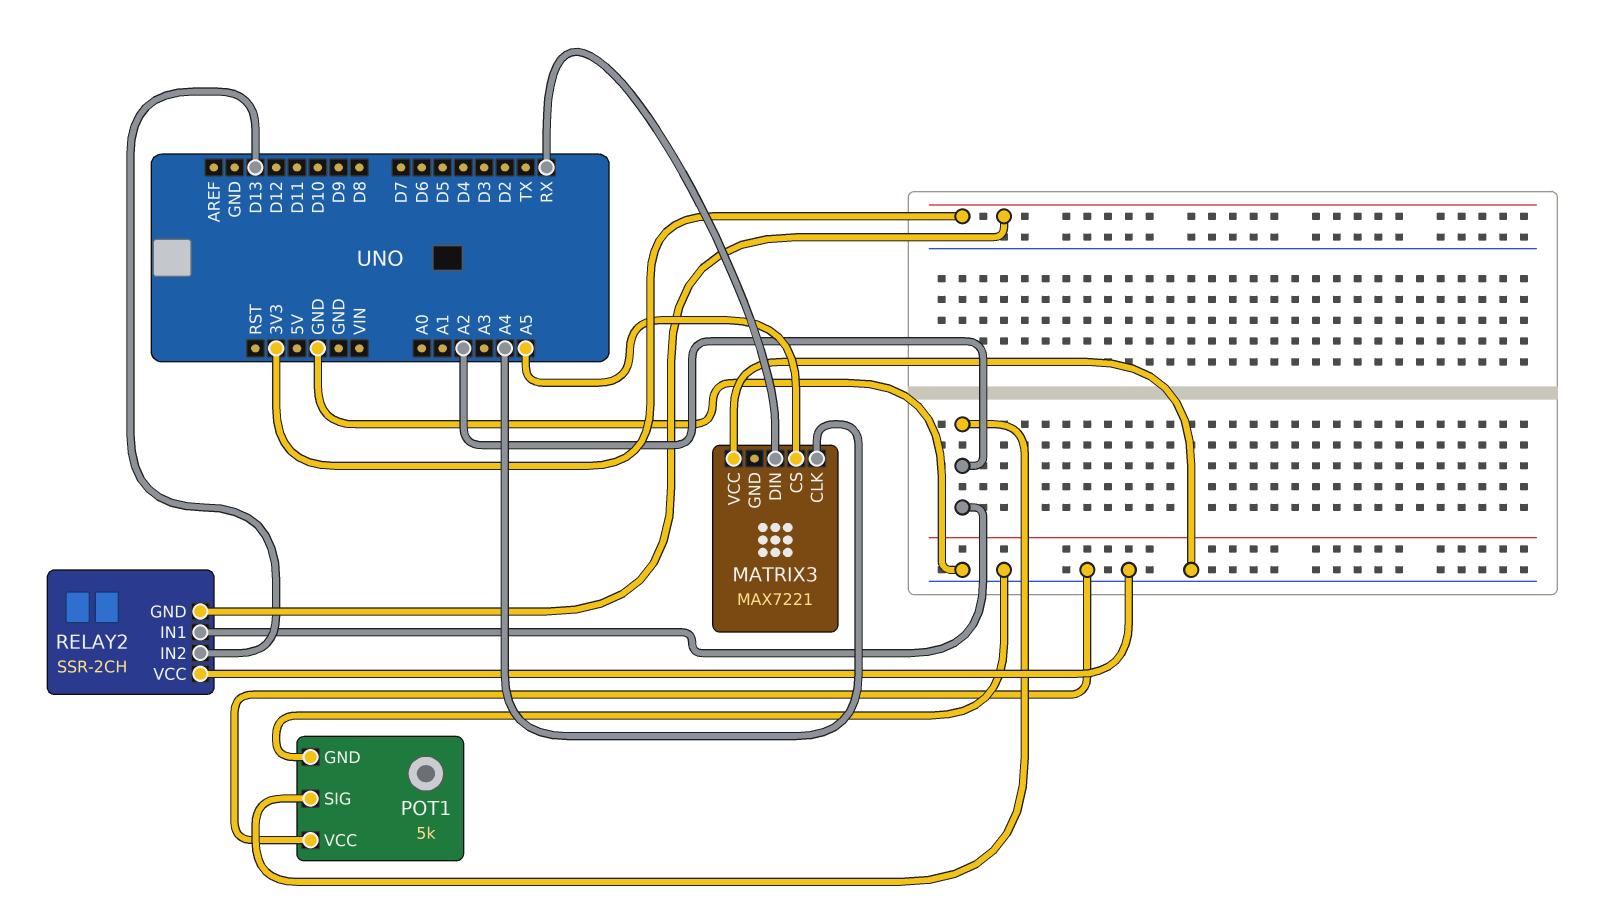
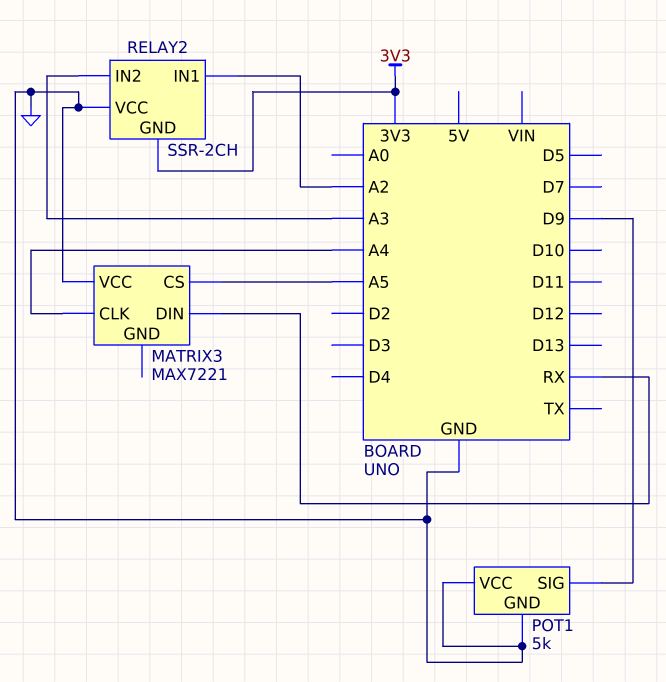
POT1 pin SIG: A2 -> D9
RELAY2 pin IN2: D13 -> A3

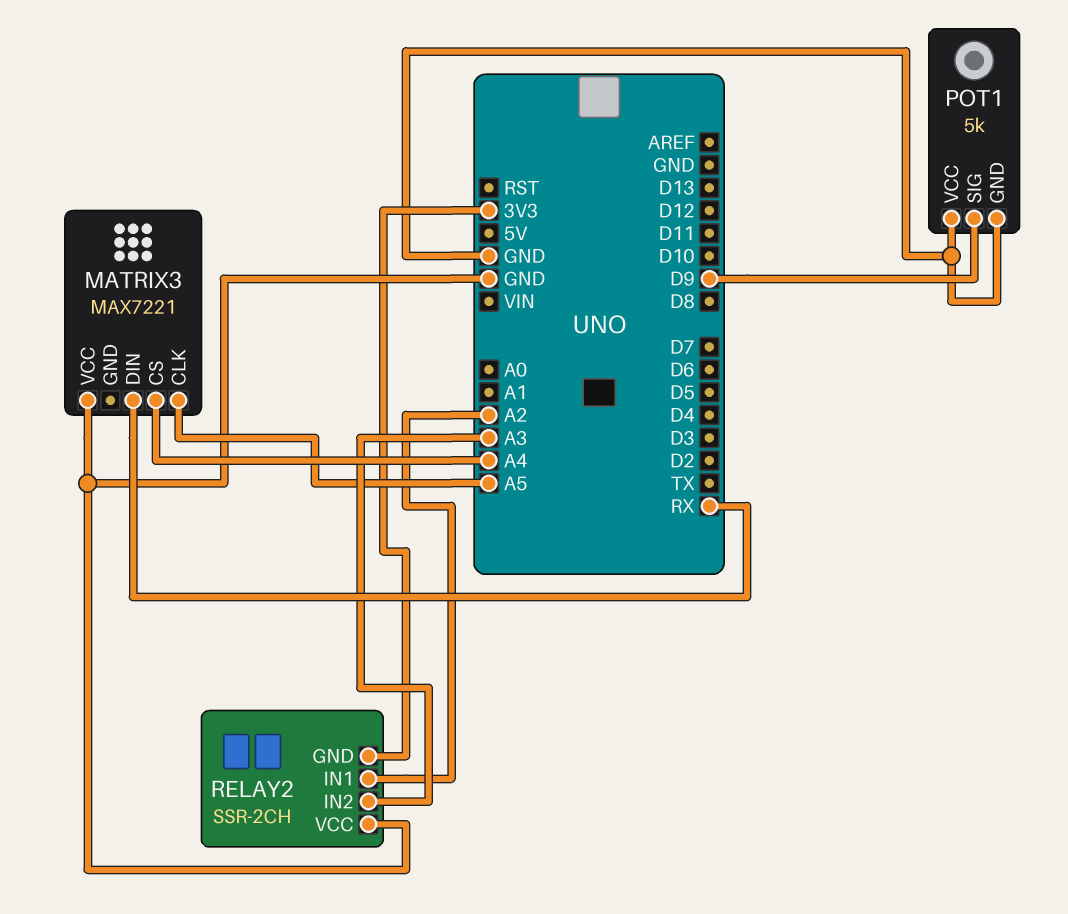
MATRIX3 pin CLK: A4 -> A5
MATRIX3 pin CS: A5 -> A4

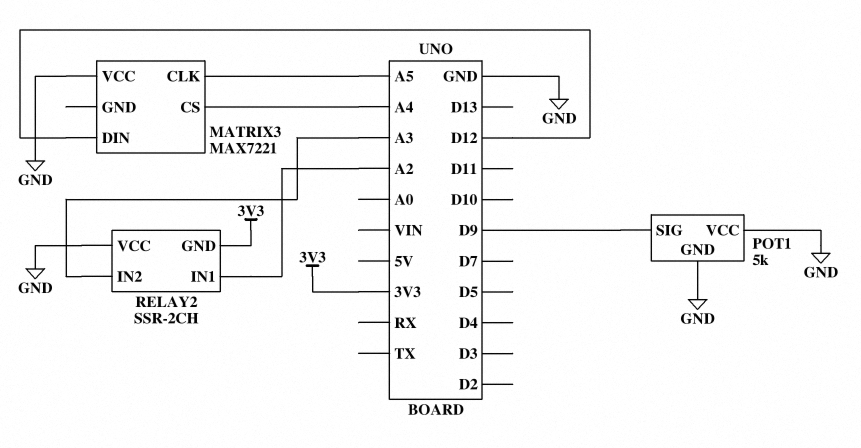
MATRIX3 pin DIN: RX -> D12

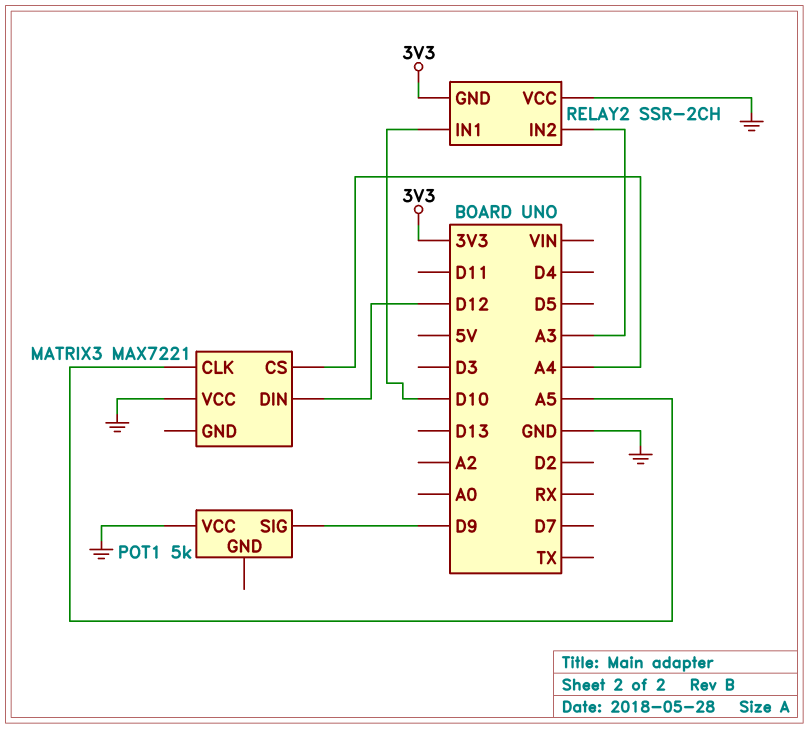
POT1 pin GND: GND -> none
RELAY2 pin IN1: A2 -> D10

